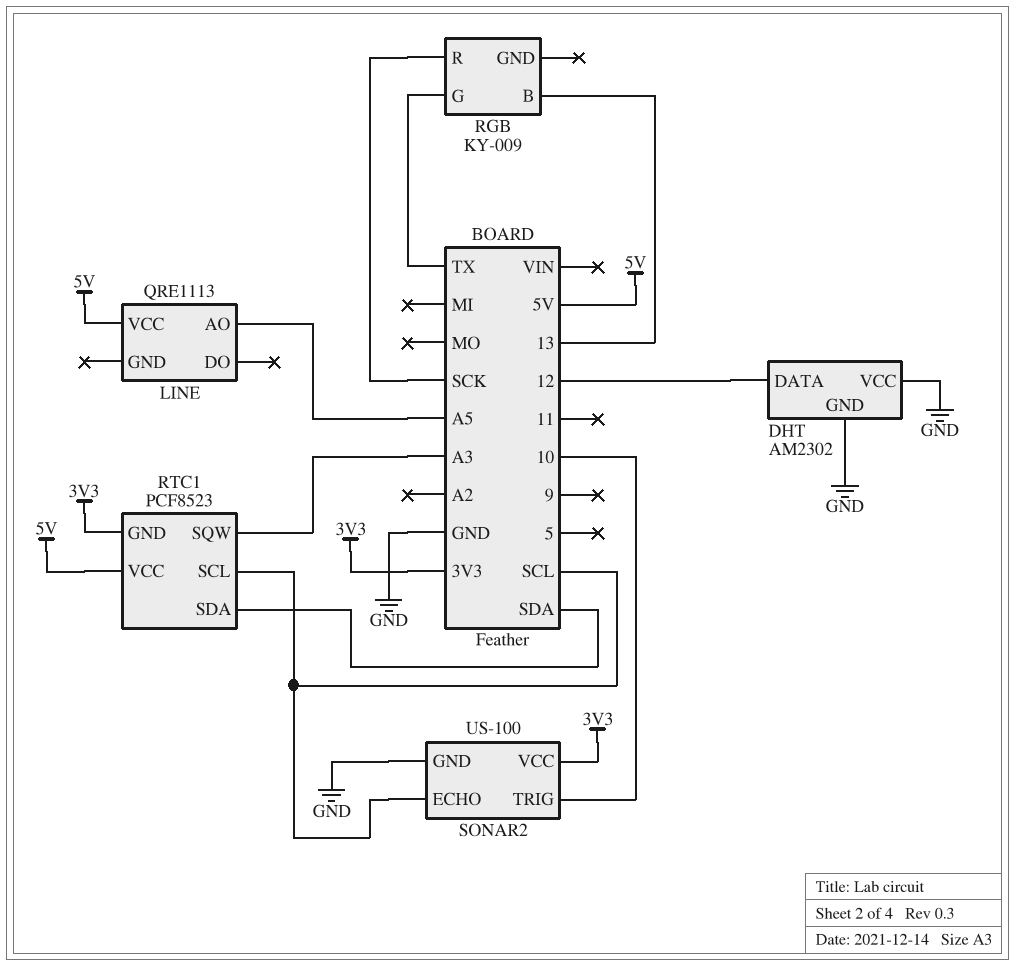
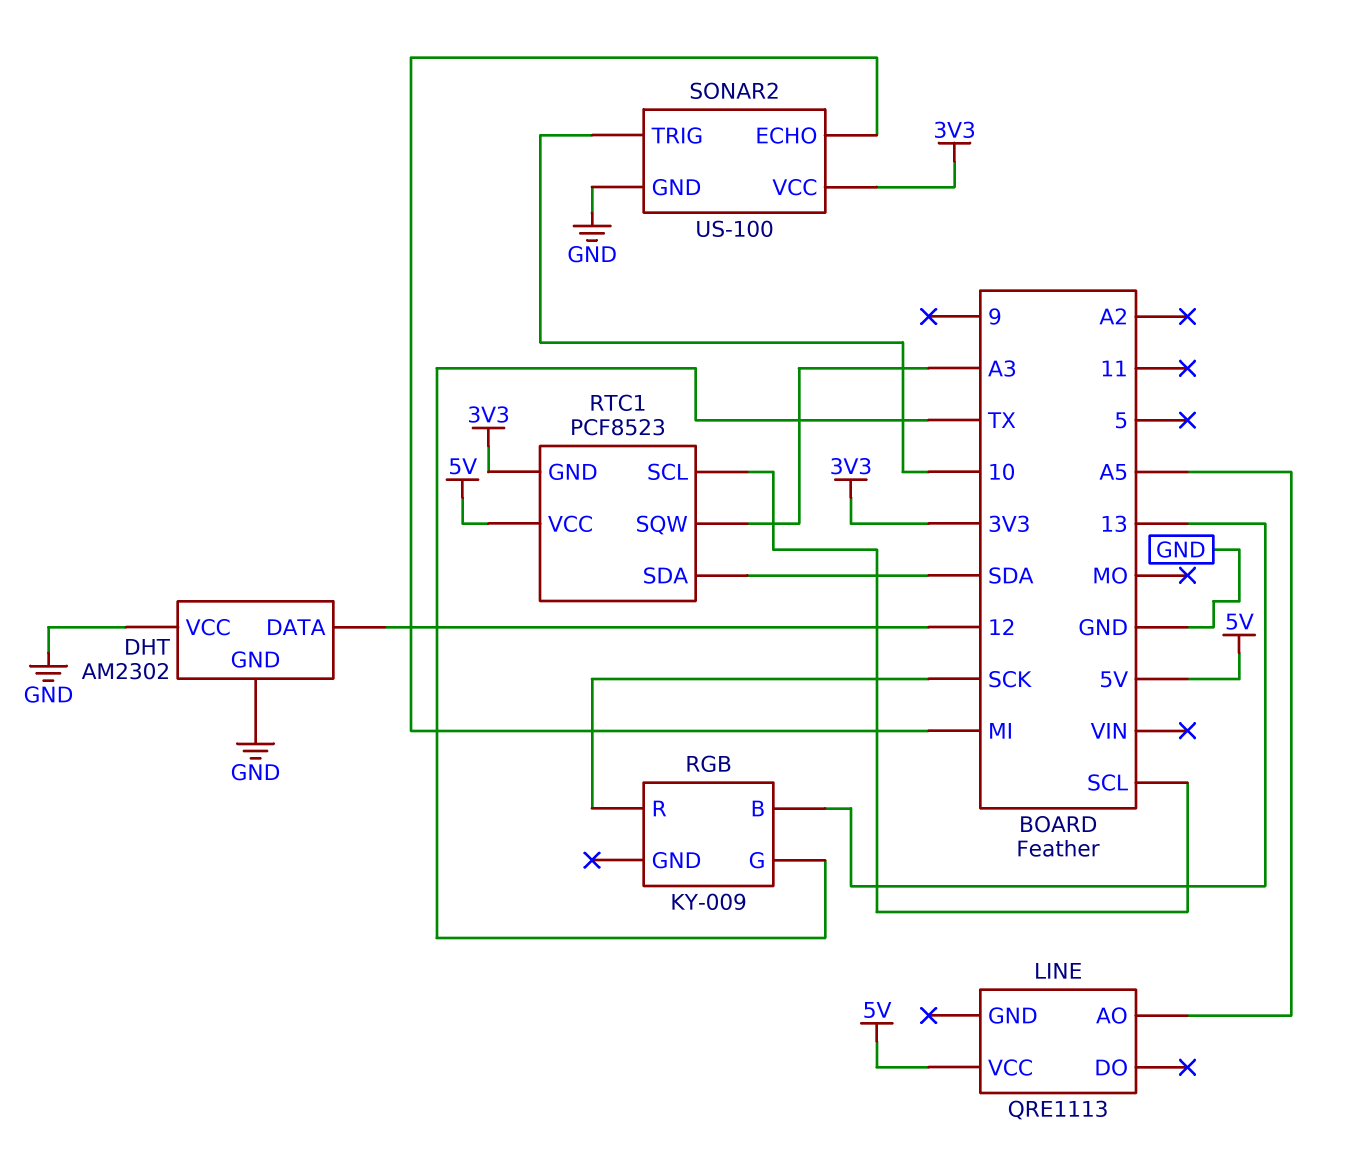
SONAR2 pin ECHO: SCL -> MI

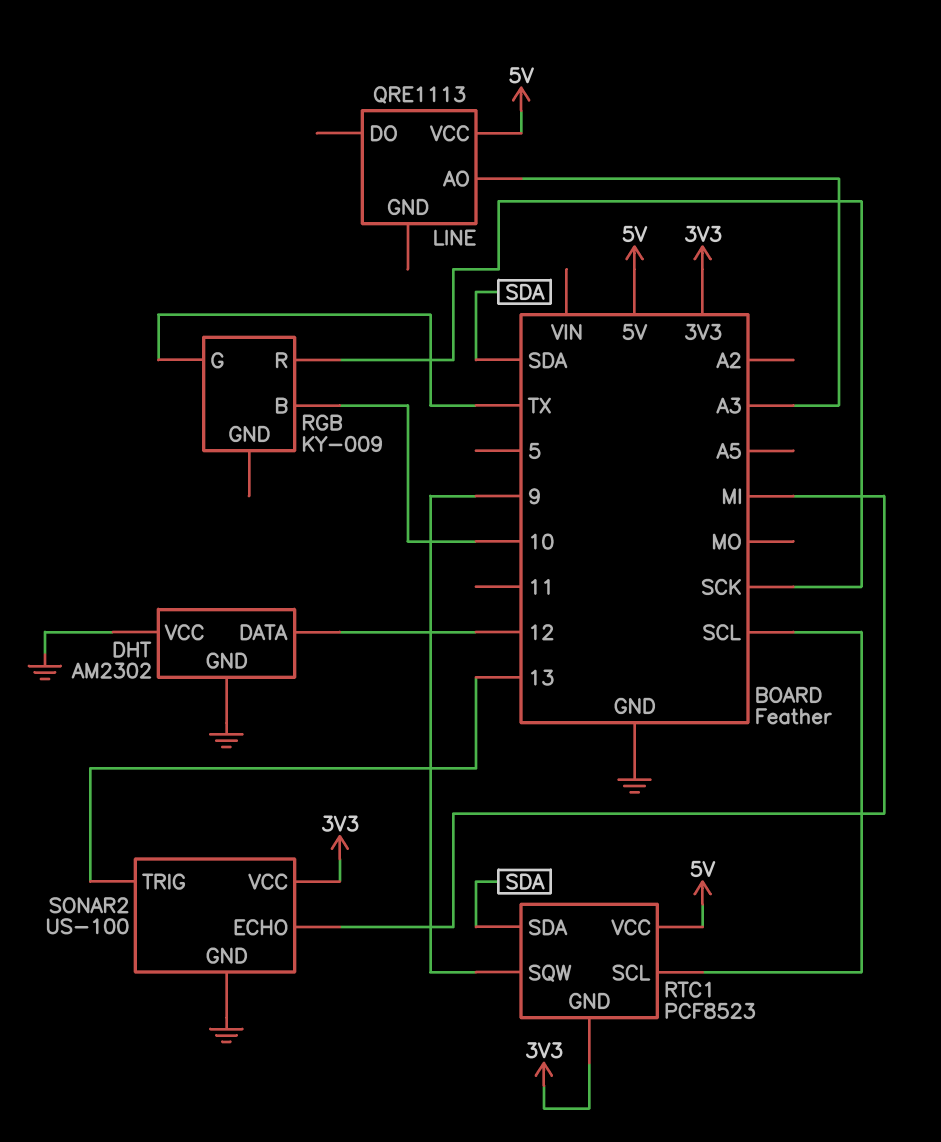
LINE pin AO: A5 -> A3
RGB pin B: 13 -> 10
RTC1 pin SQW: A3 -> 9
SONAR2 pin TRIG: 10 -> 13

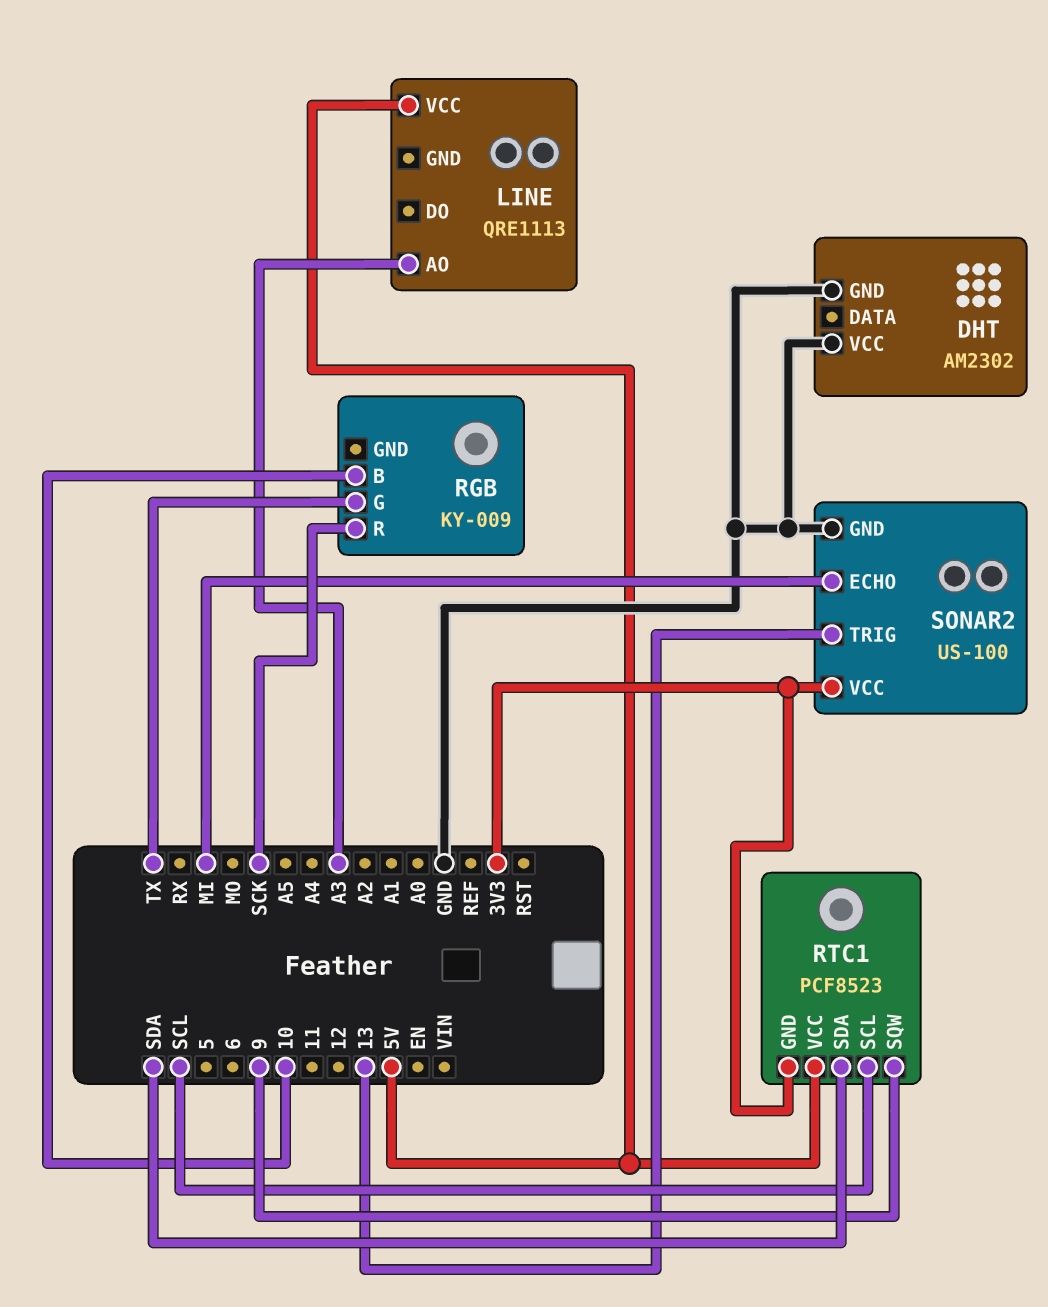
DHT pin DATA: 12 -> none

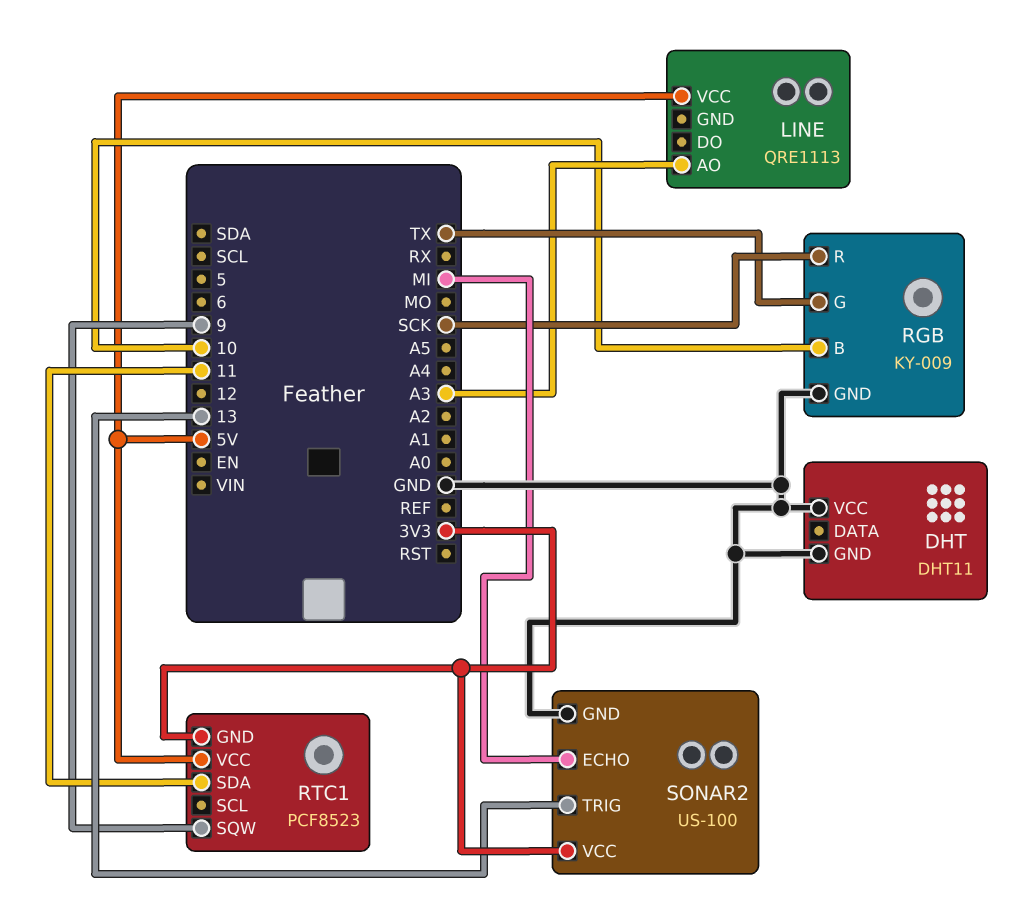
DHT: AM2302 -> DHT11
RGB pin GND: none -> GND
RTC1 pin SCL: SCL -> none
RTC1 pin SDA: SDA -> 11

